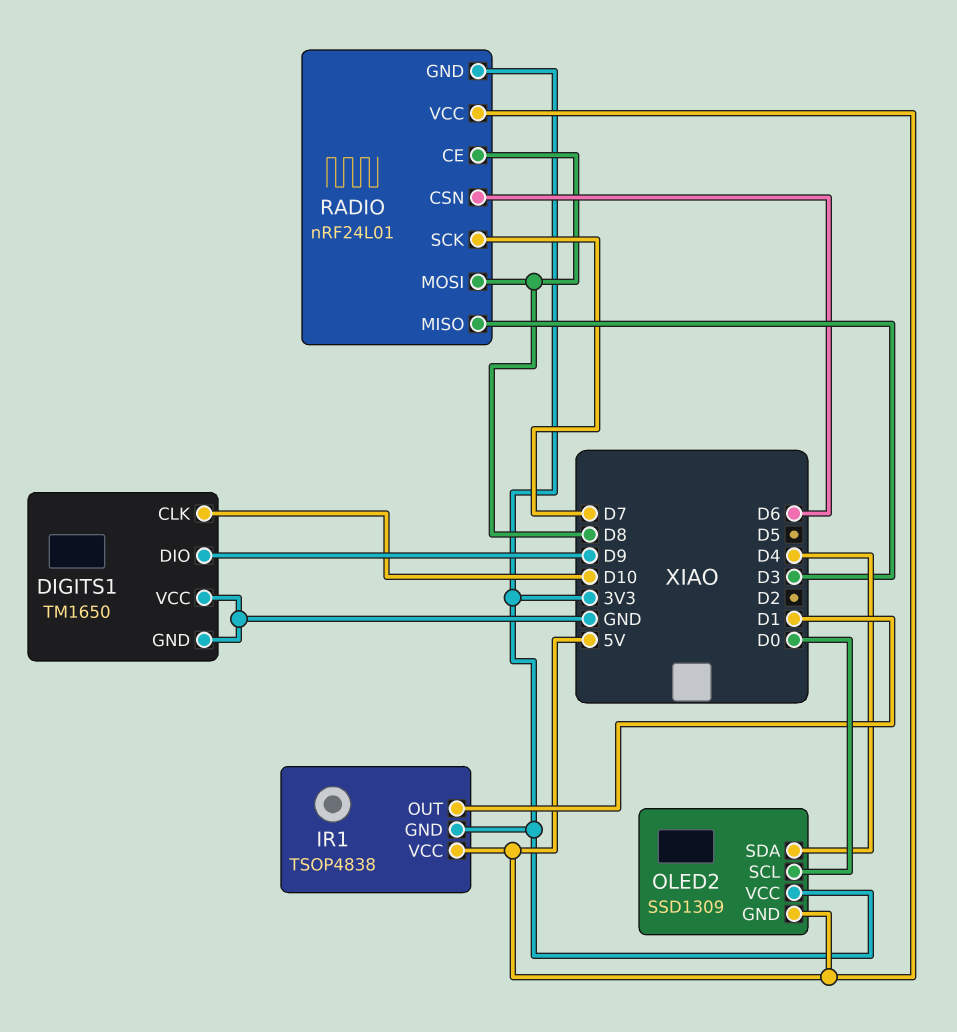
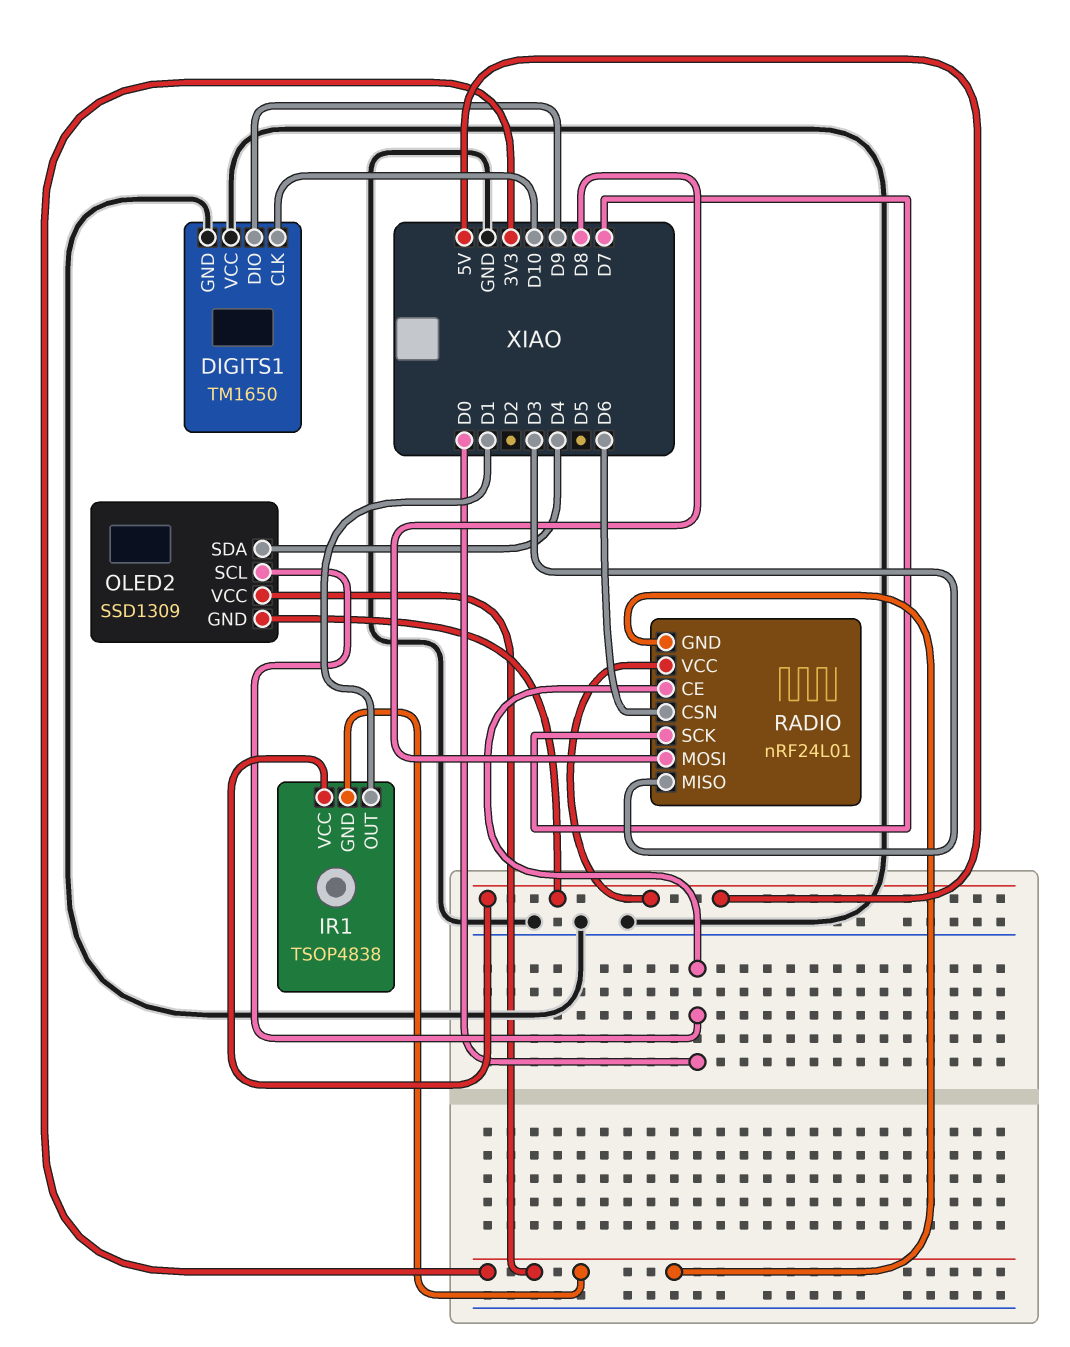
RADIO pin CE: D8 -> D0

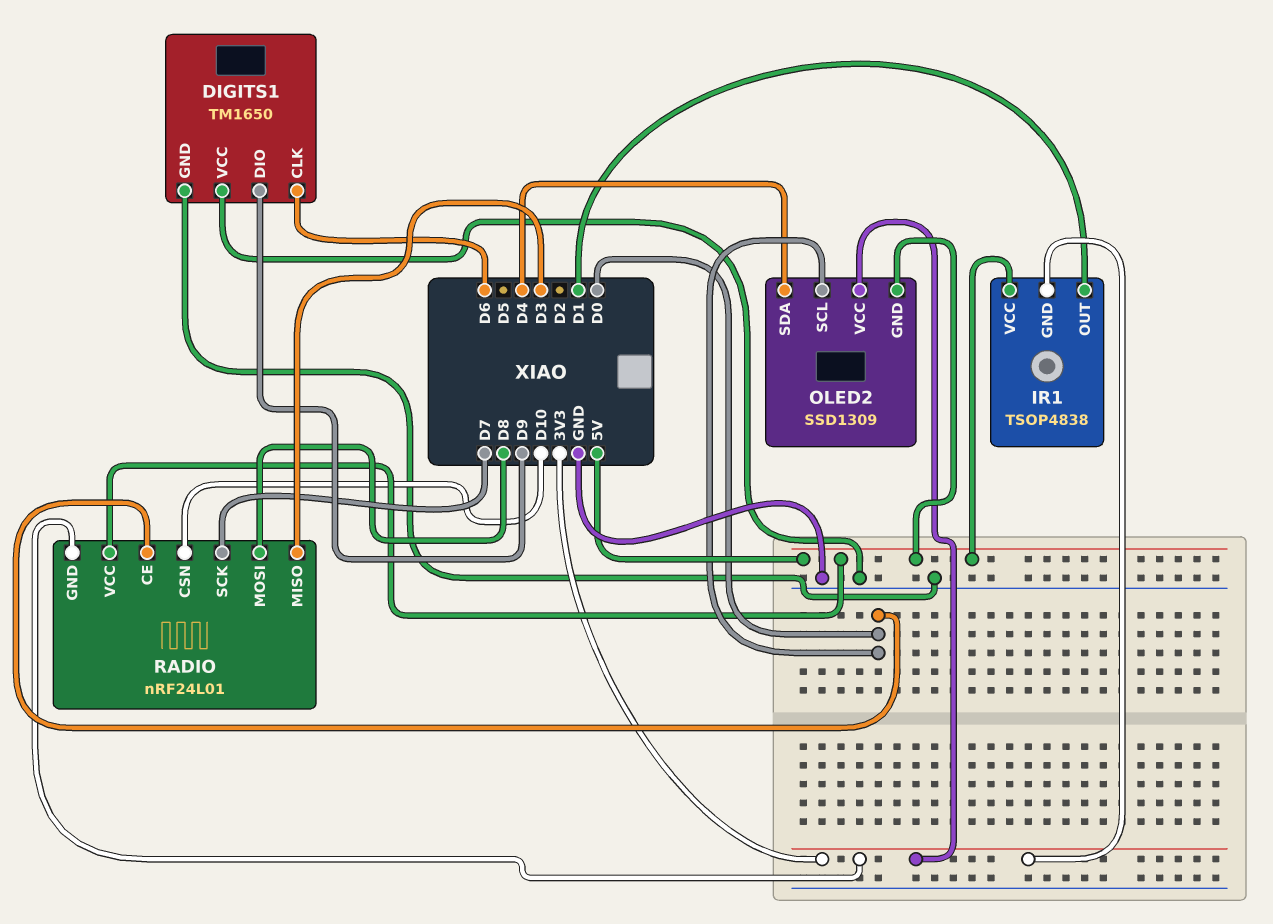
DIGITS1 pin CLK: D10 -> D6
RADIO pin CSN: D6 -> D10

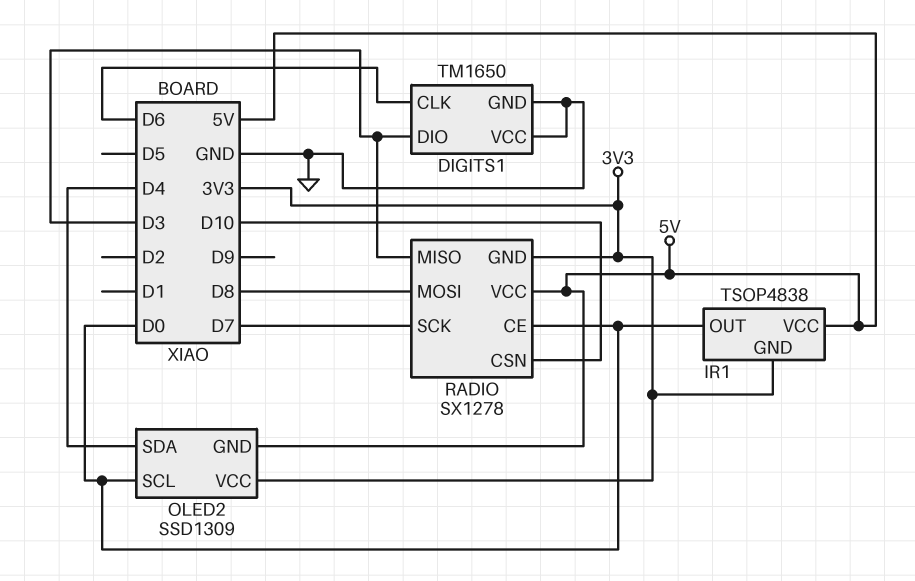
DIGITS1 pin DIO: D9 -> D3
IR1 pin OUT: D1 -> D0
RADIO: nRF24L01 -> SX1278

